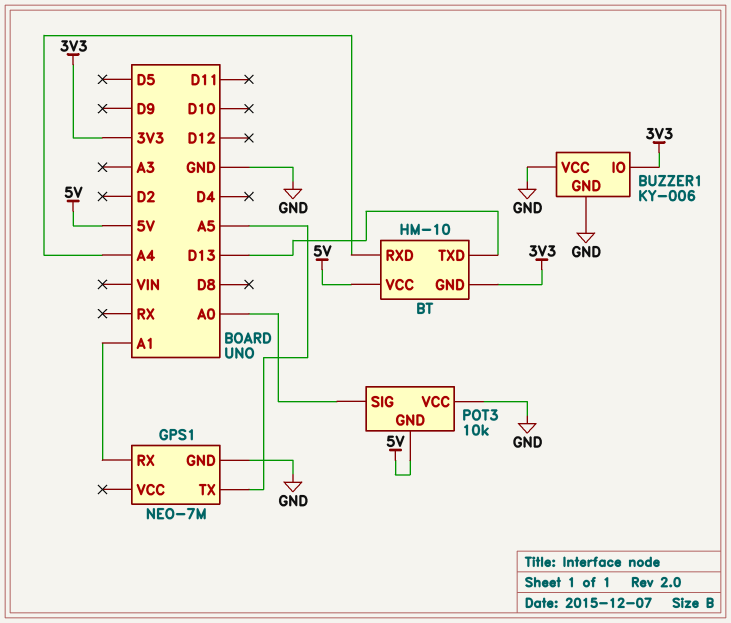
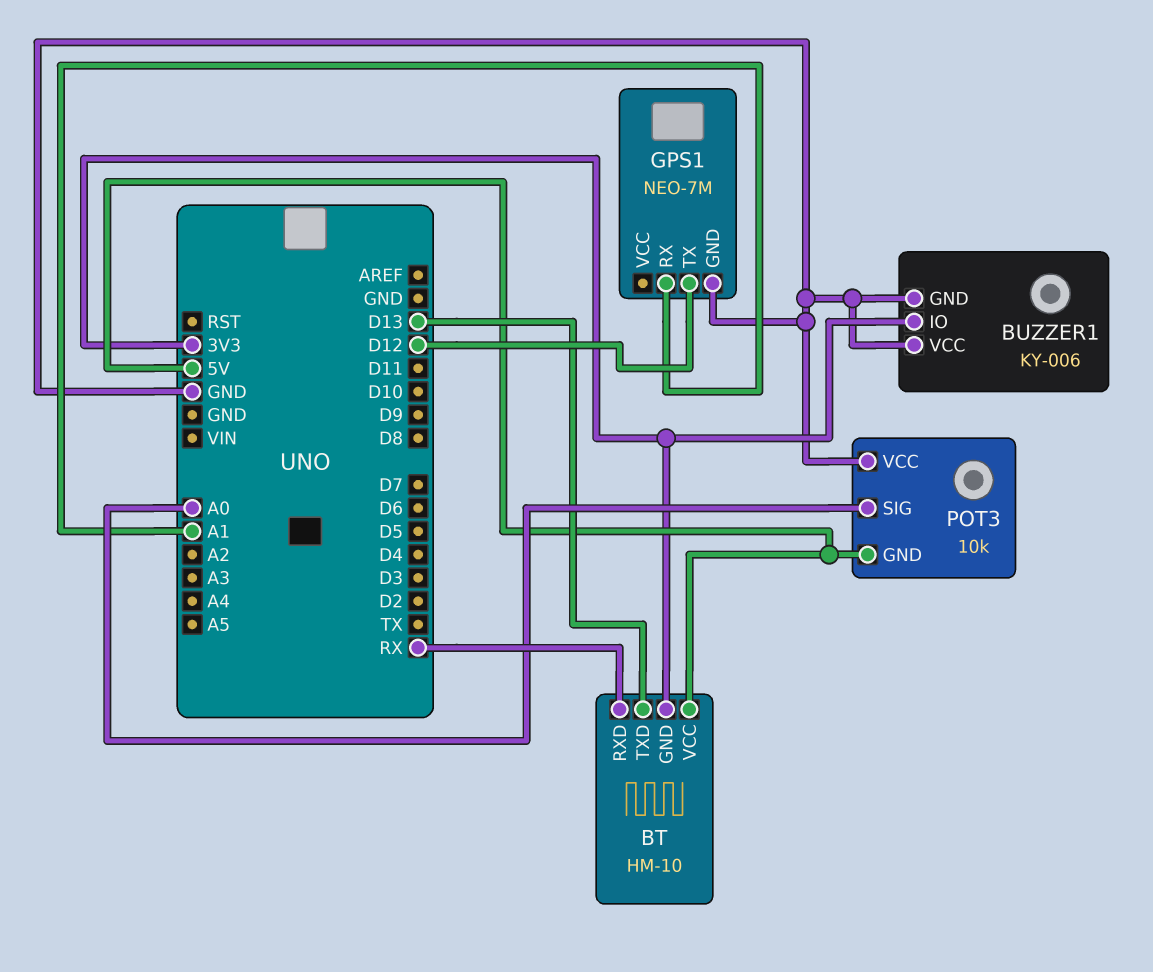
BT pin RXD: A4 -> RX
GPS1 pin TX: A5 -> D12

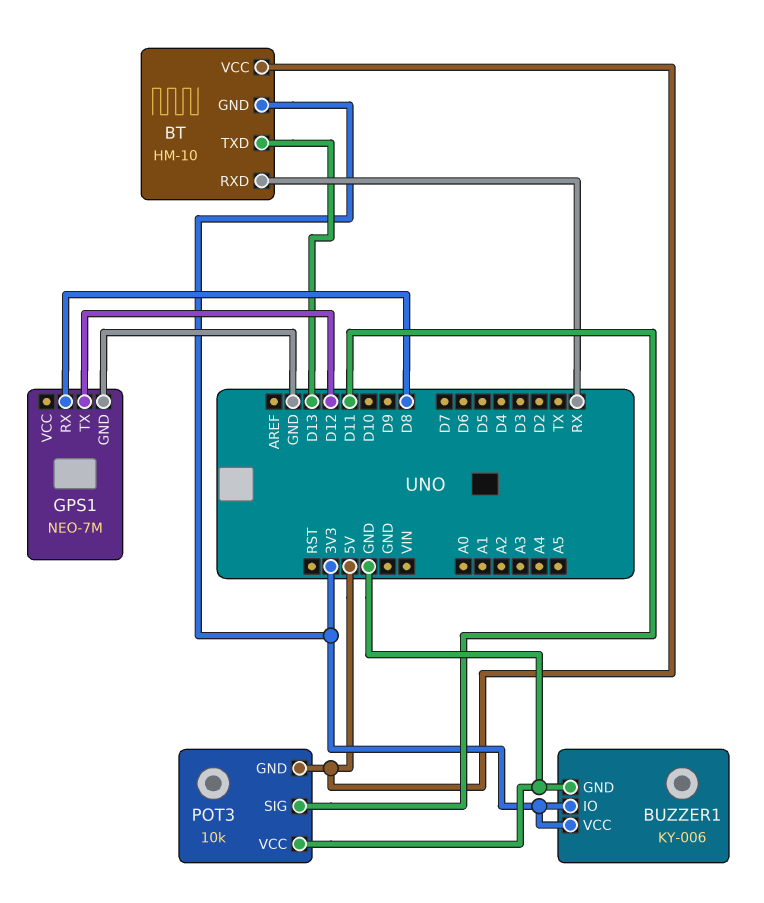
BUZZER1 pin VCC: GND -> 3V3
GPS1 pin RX: A1 -> D8
POT3 pin SIG: A0 -> D11

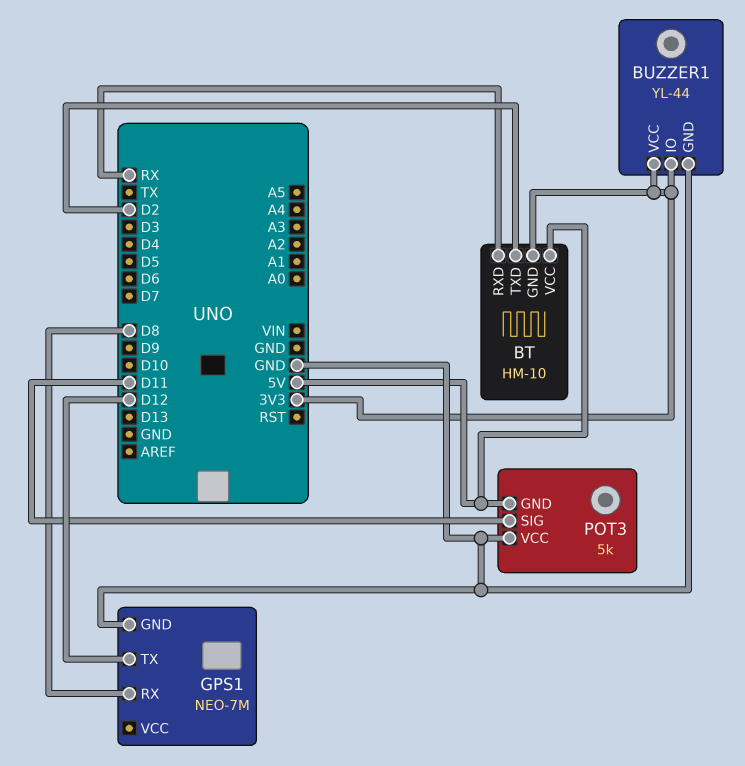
BT pin TXD: D13 -> D2
BUZZER1: KY-006 -> YL-44
POT3: 10k -> 5k

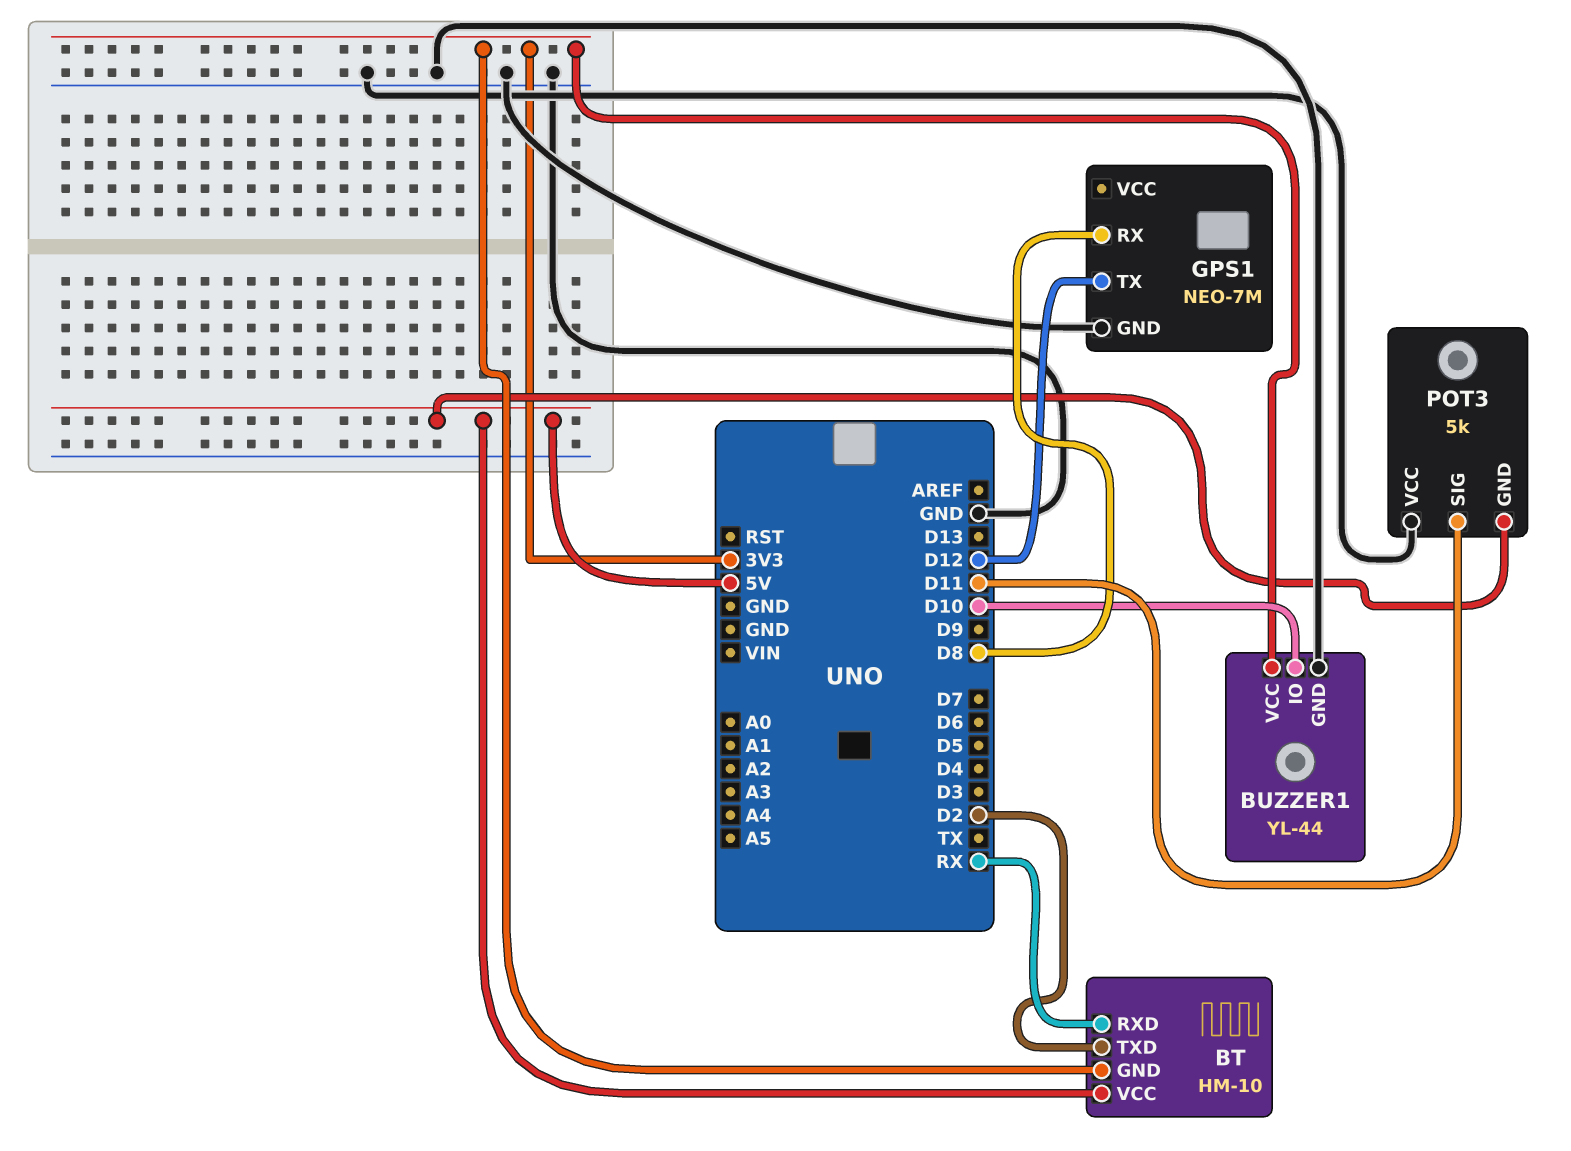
BUZZER1 pin IO: 3V3 -> D10

